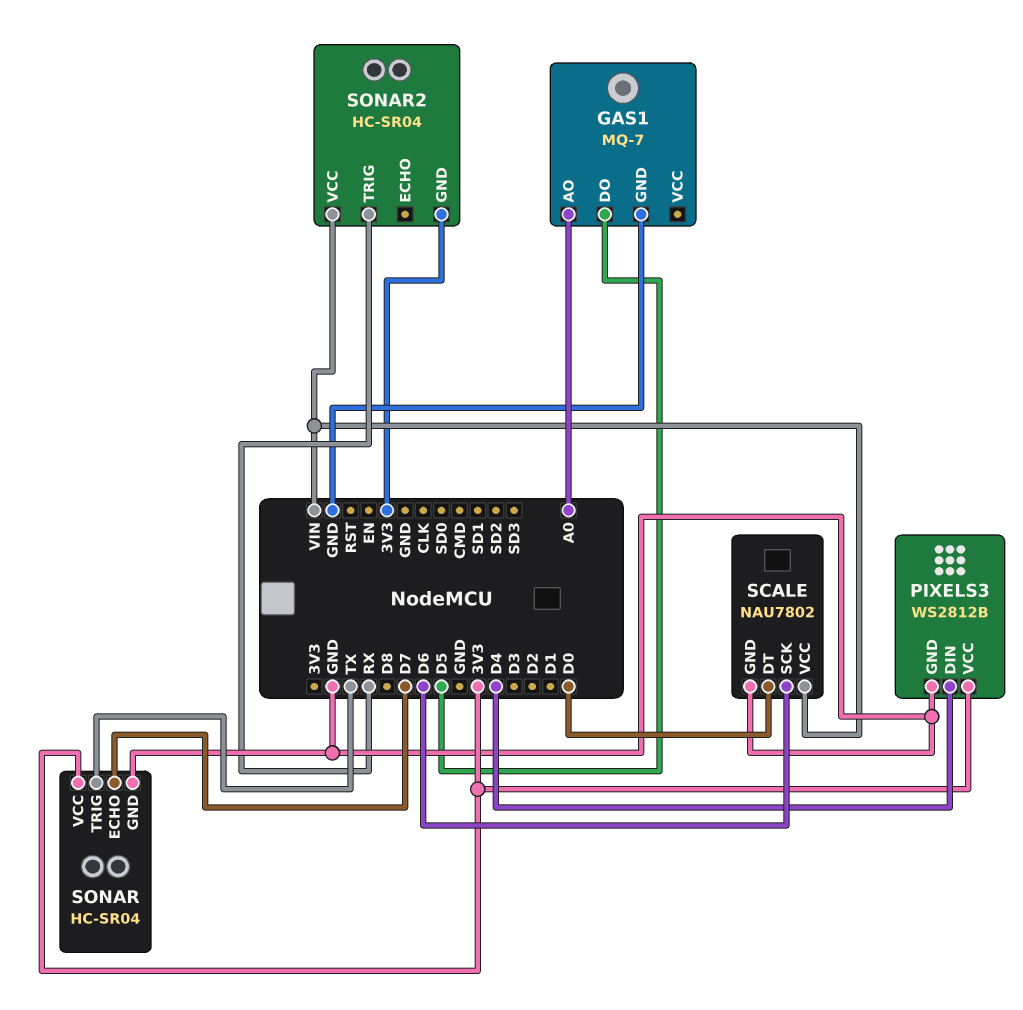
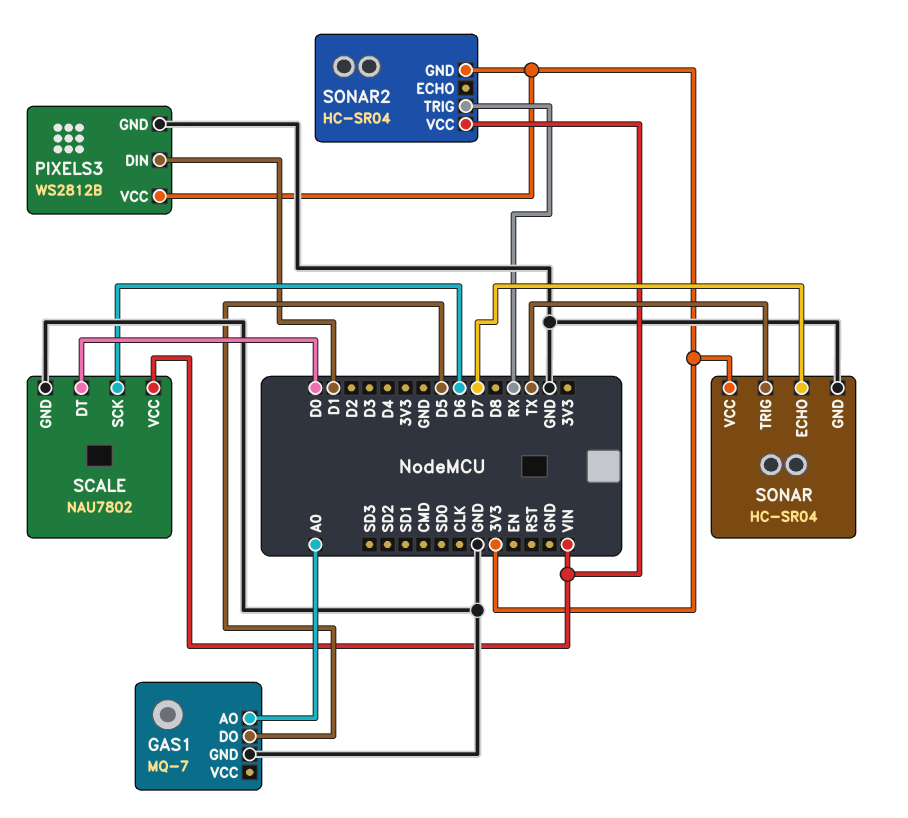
PIXELS3 pin DIN: D4 -> D1

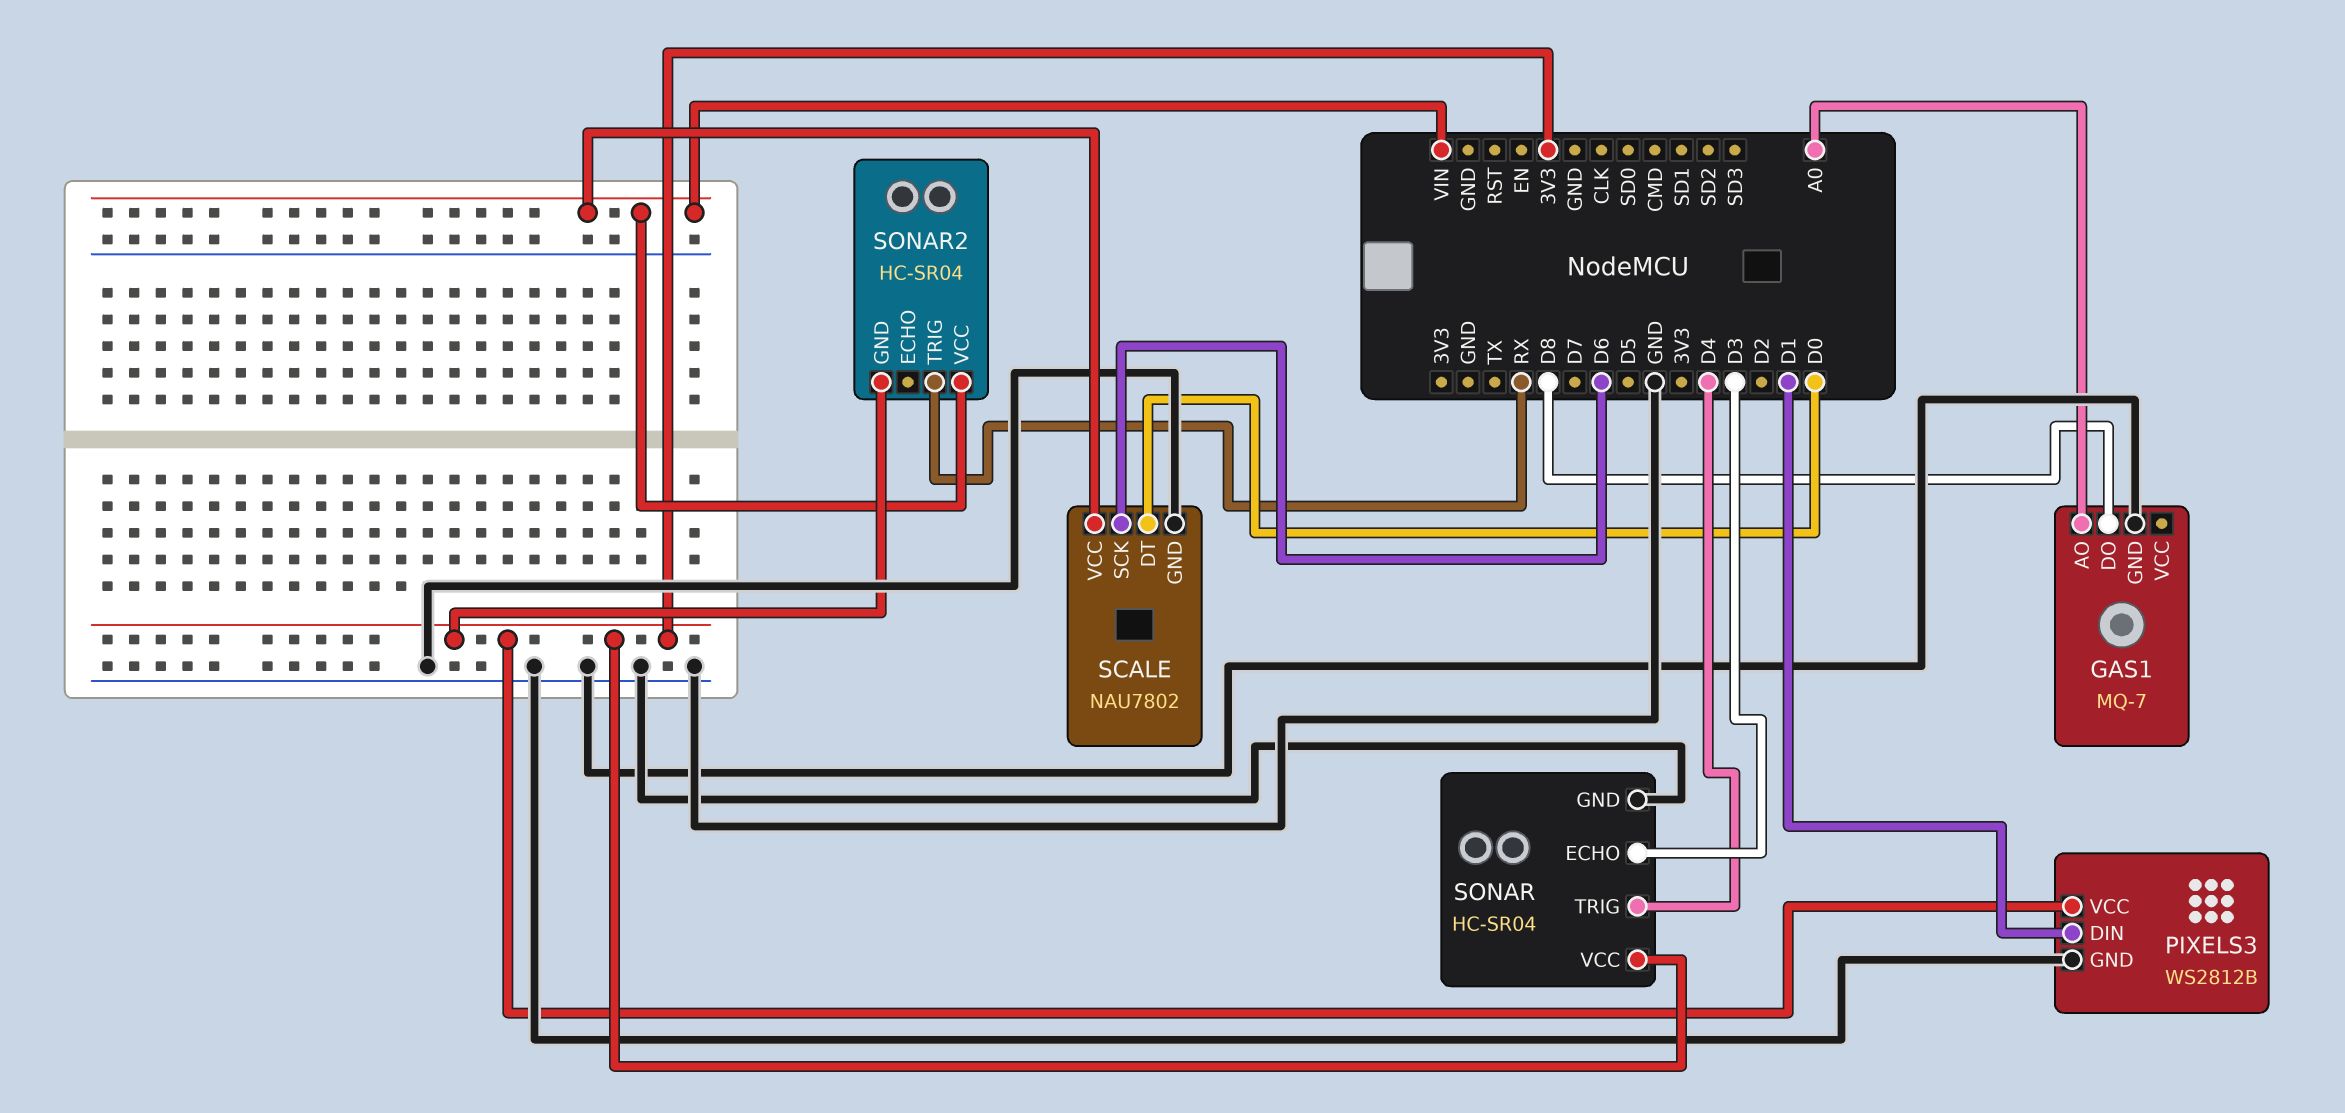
GAS1 pin DO: D5 -> D8
SONAR pin ECHO: D7 -> D3
SONAR pin TRIG: TX -> D4

